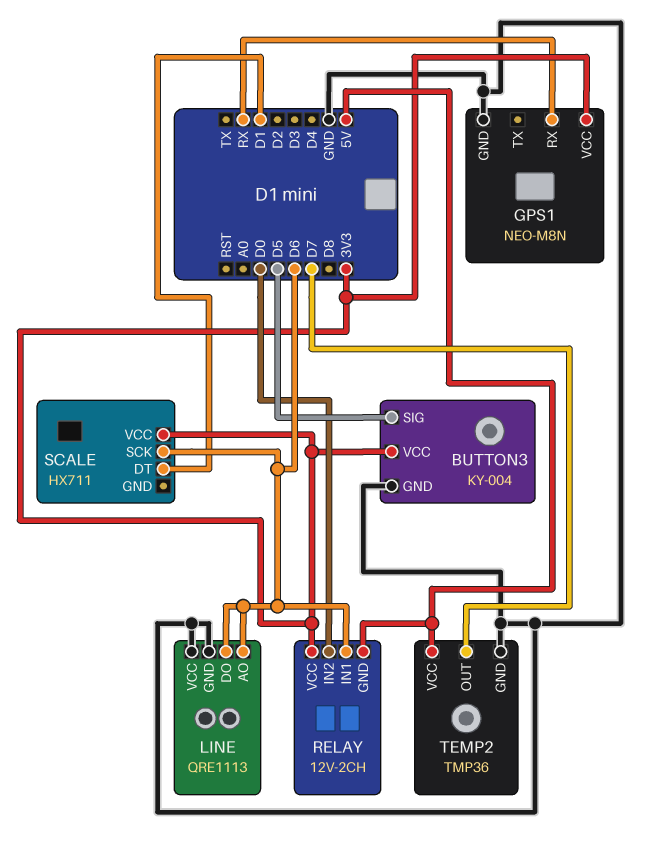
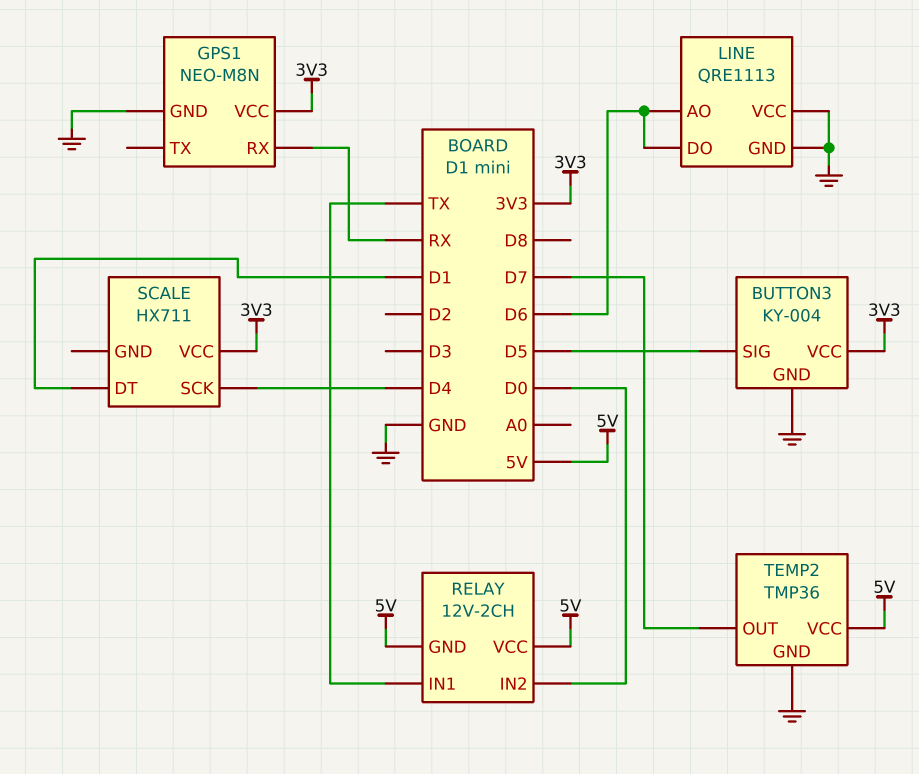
RELAY pin IN1: D6 -> TX
RELAY pin VCC: 3V3 -> 5V
SCALE pin SCK: D6 -> D4

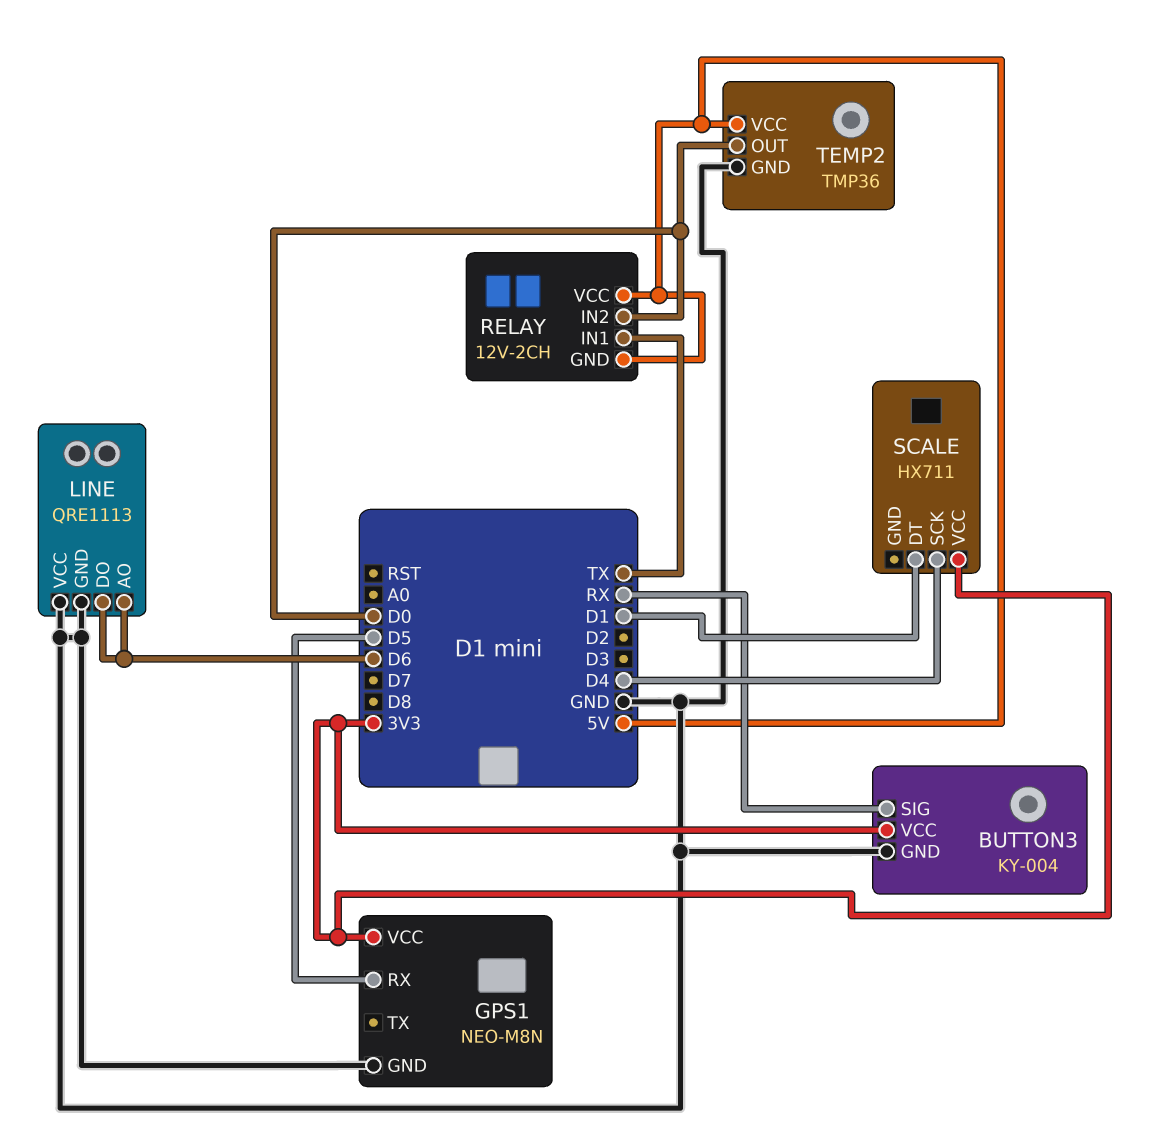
BUTTON3 pin SIG: D5 -> RX
GPS1 pin RX: RX -> D5
TEMP2 pin OUT: D7 -> D0

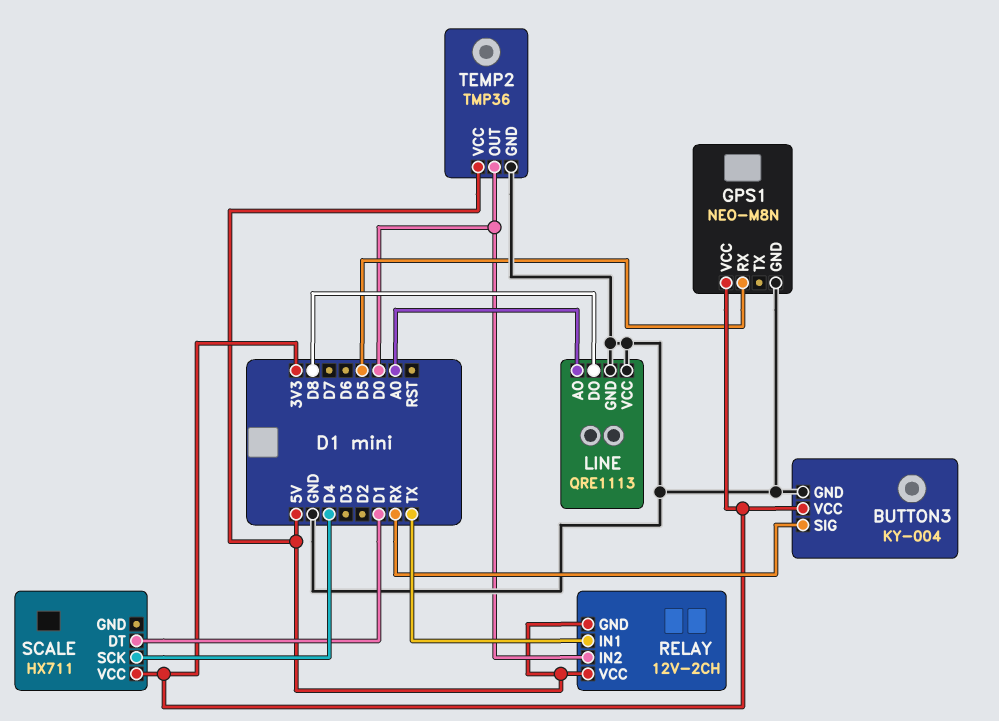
LINE pin AO: D6 -> A0
LINE pin DO: D6 -> D8

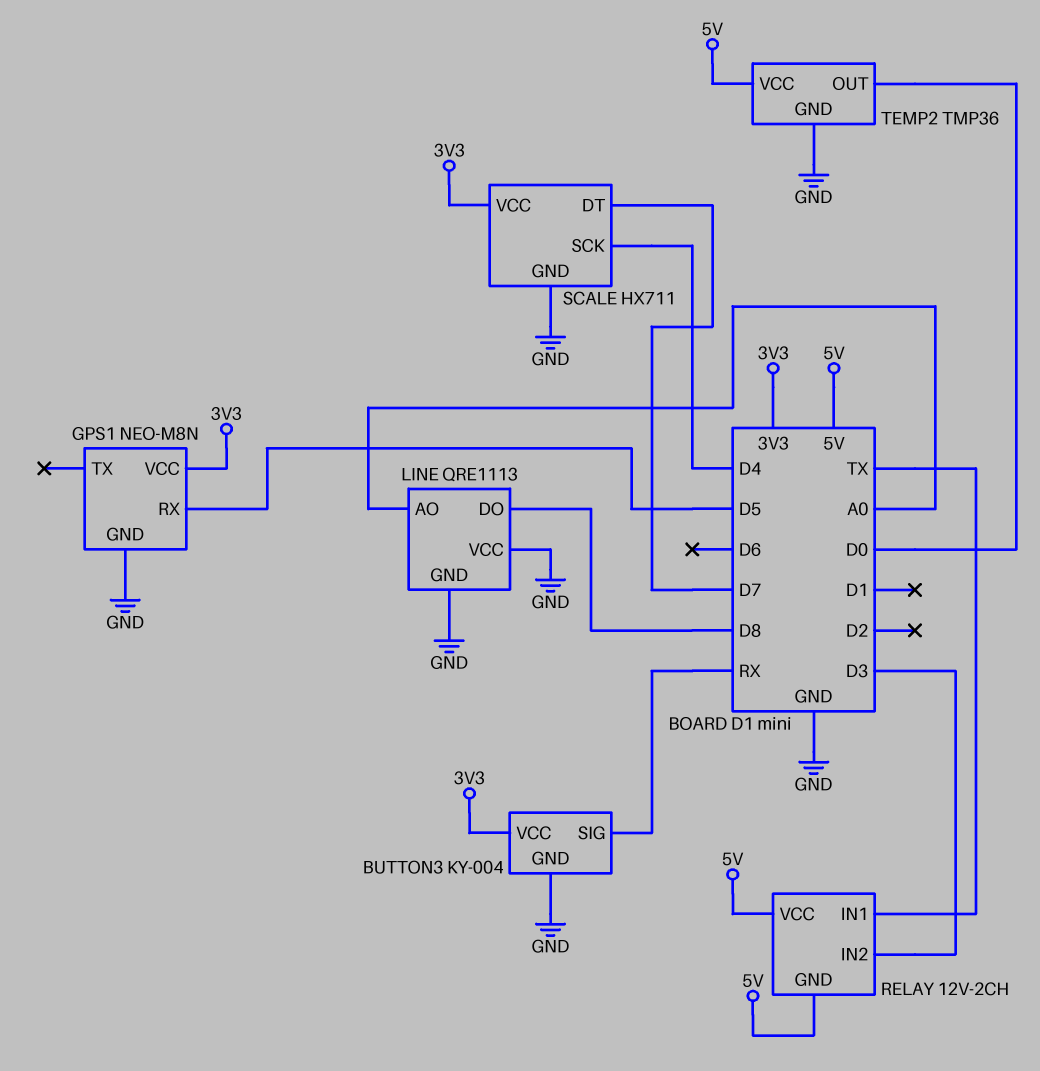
RELAY pin IN2: D0 -> D3
SCALE pin DT: D1 -> D7
SCALE pin GND: none -> GND

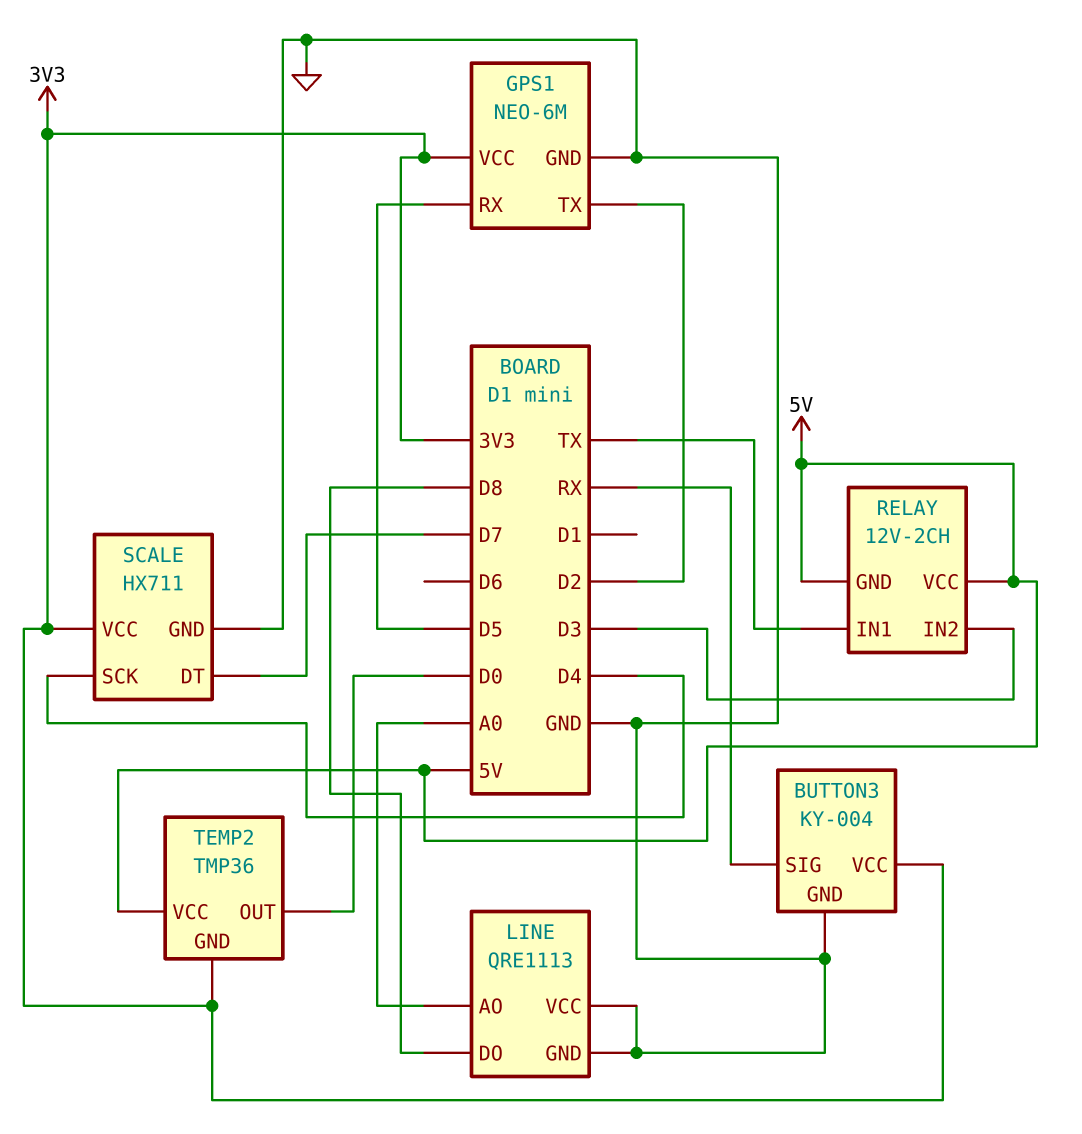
GPS1: NEO-M8N -> NEO-6M
GPS1 pin TX: none -> D2
TEMP2 pin GND: GND -> 3V3

